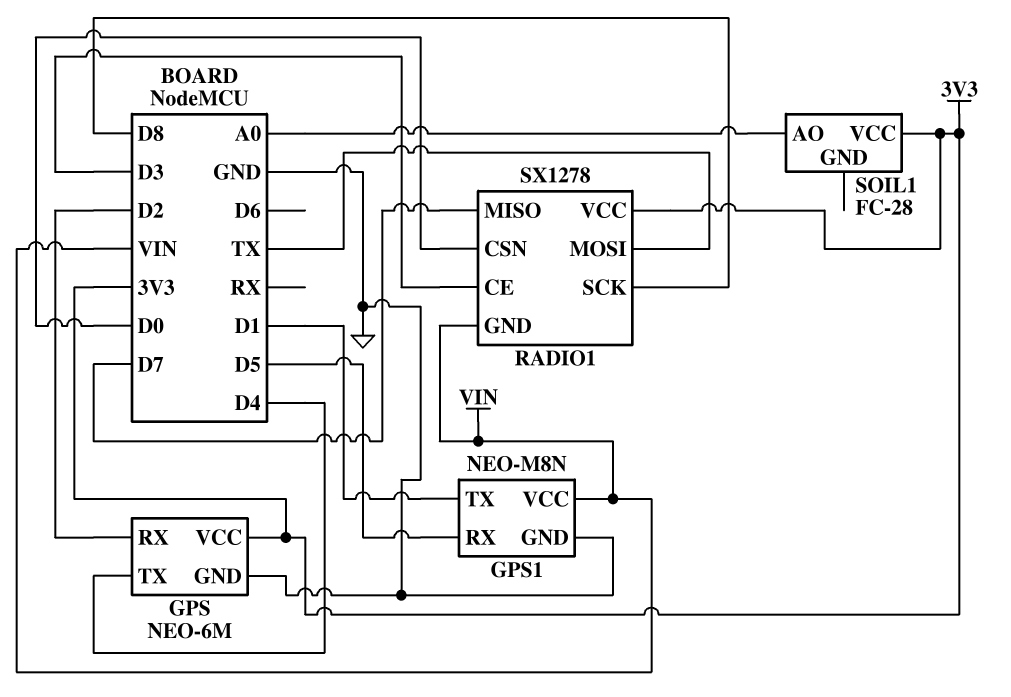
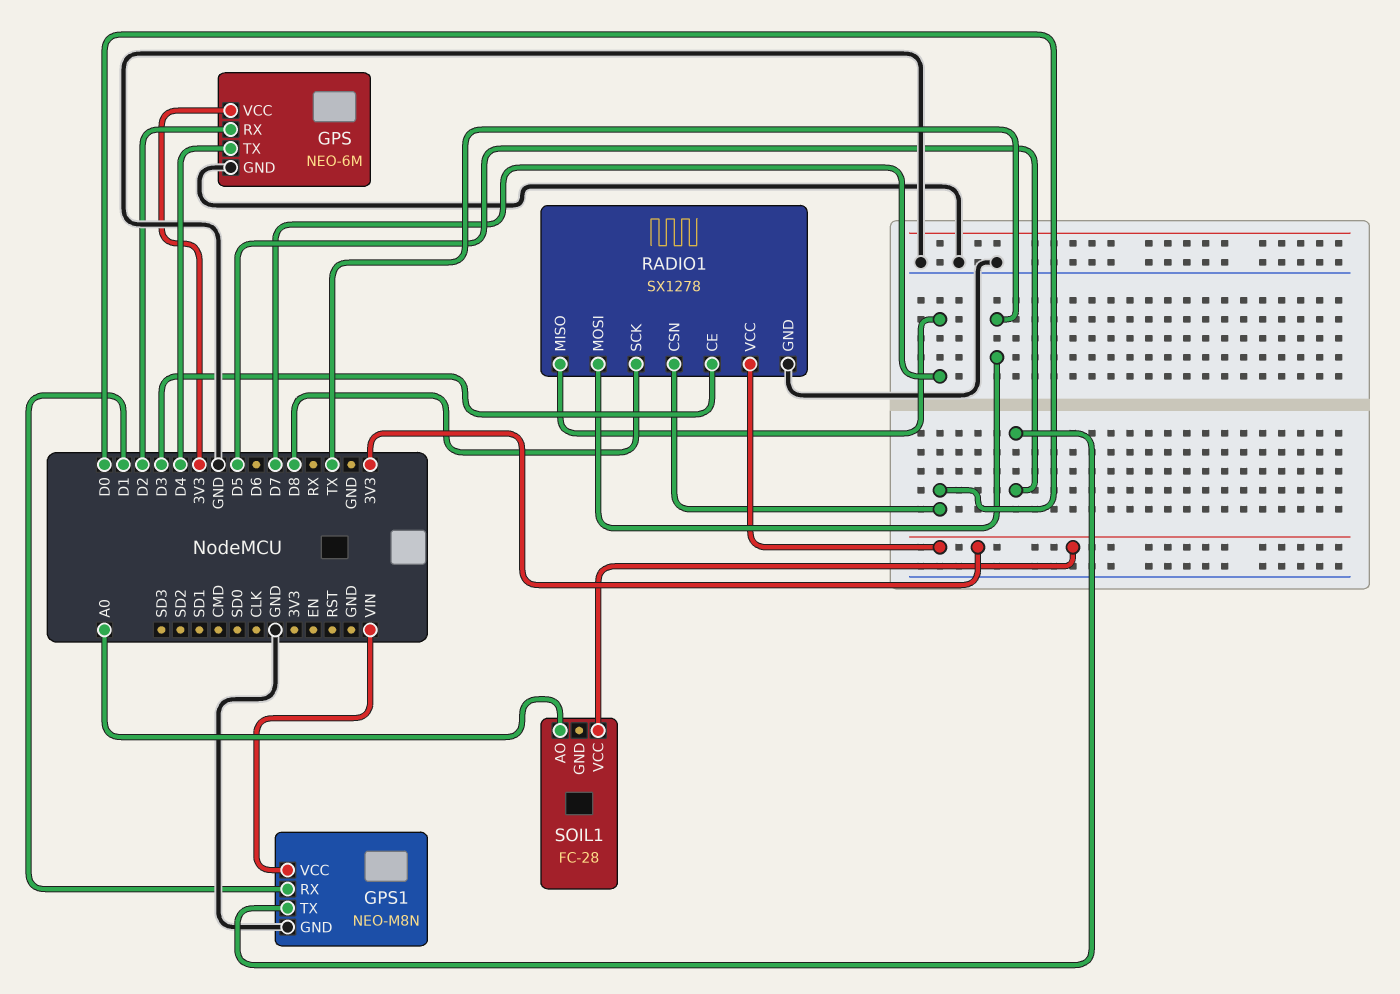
GPS1 pin RX: D5 -> D1
GPS1 pin TX: D1 -> D5
RADIO1 pin GND: VIN -> GND

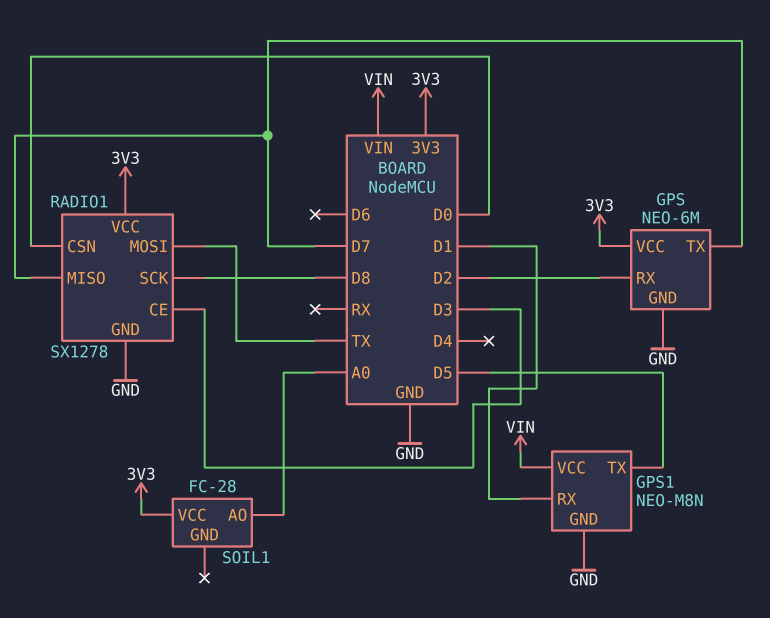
GPS pin TX: D4 -> D7

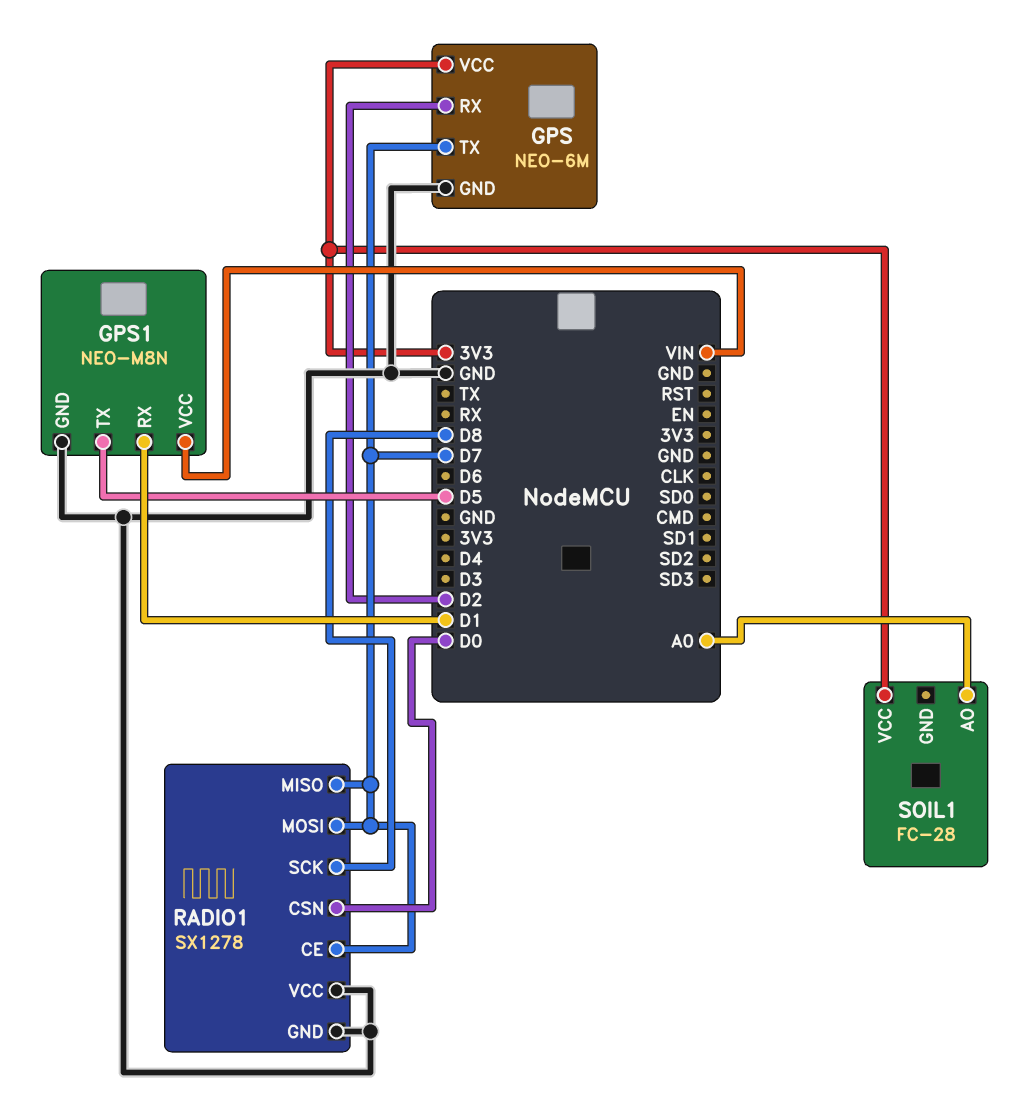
RADIO1 pin CE: D3 -> D7
RADIO1 pin MOSI: TX -> D7
RADIO1 pin VCC: 3V3 -> GND

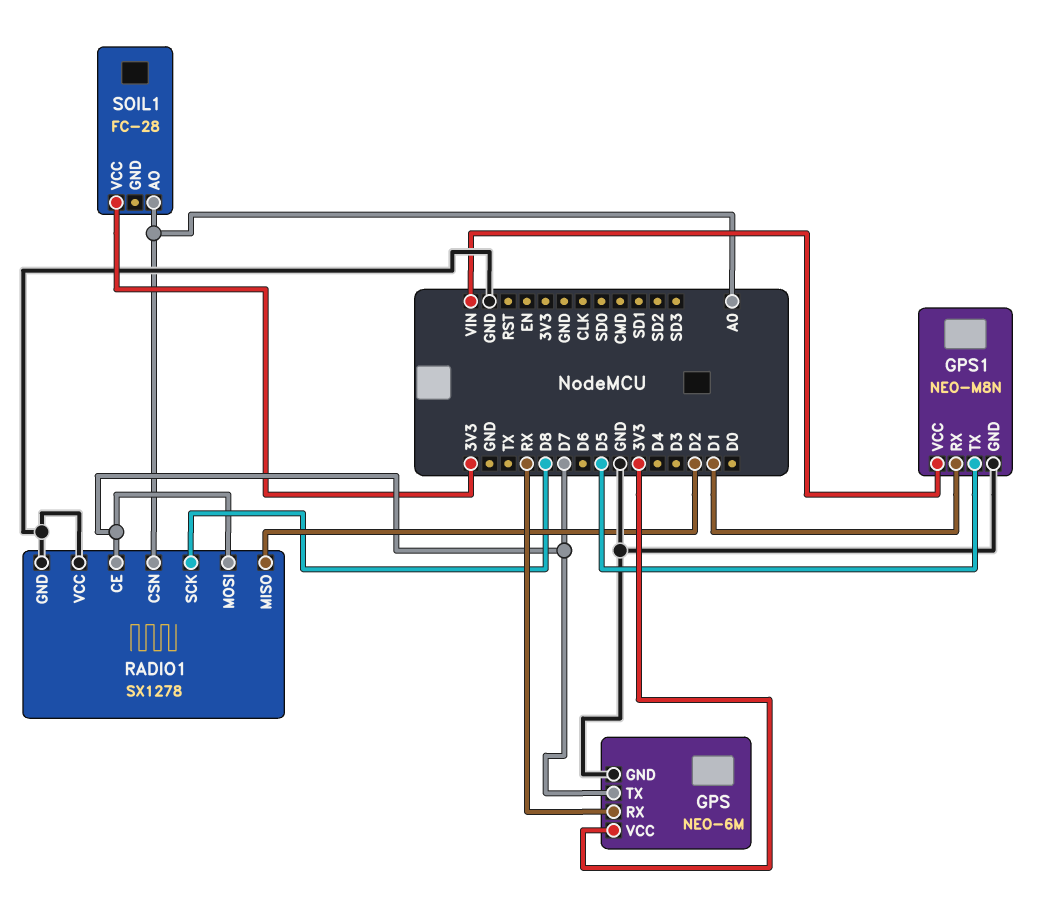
GPS pin RX: D2 -> RX
RADIO1 pin CSN: D0 -> A0
RADIO1 pin MISO: D7 -> D2

